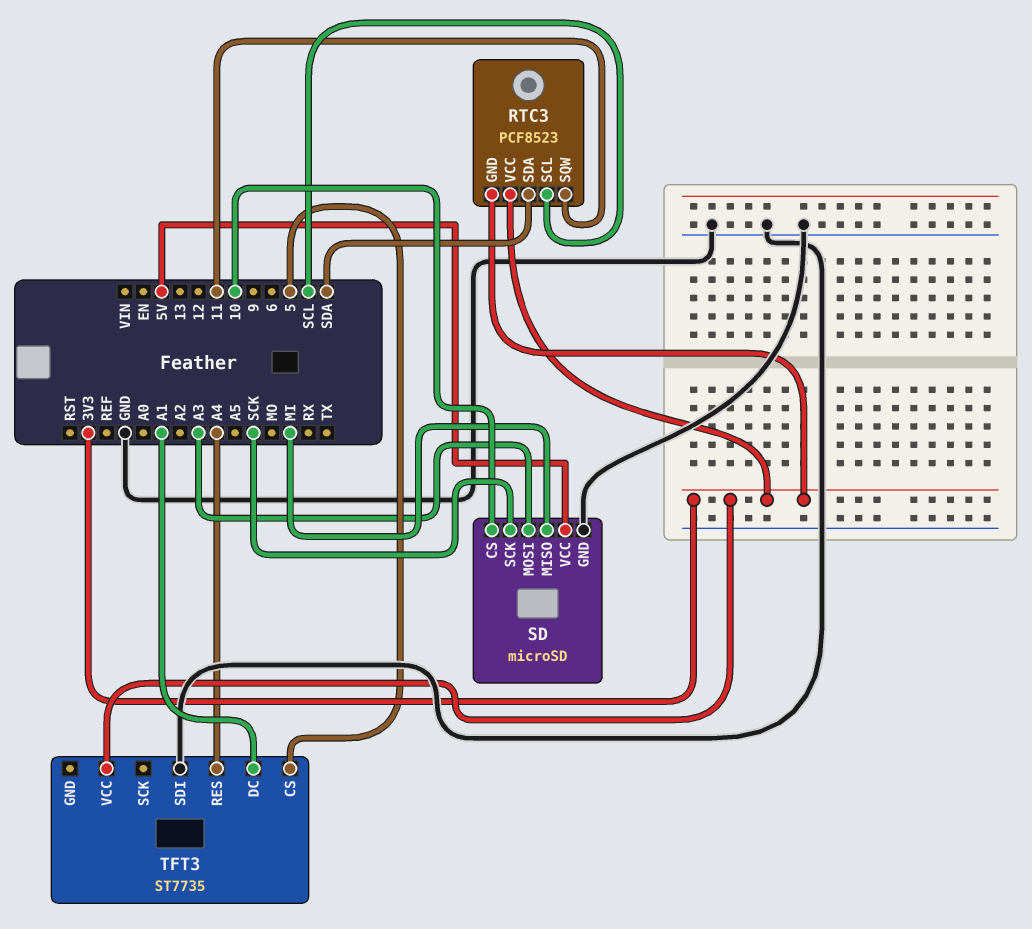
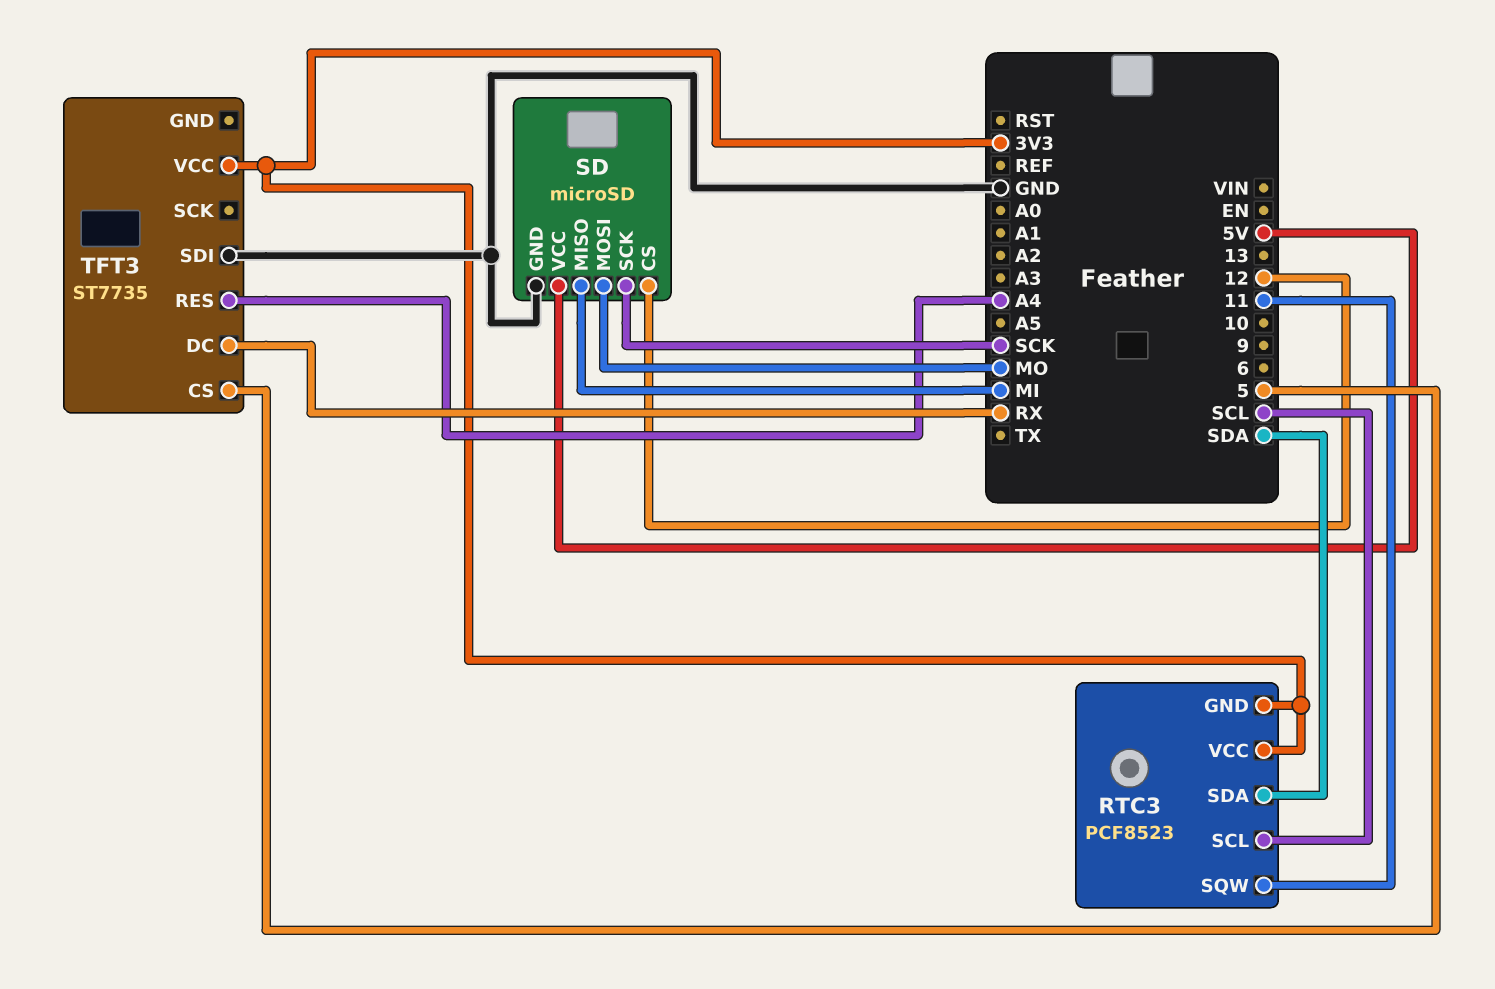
SD pin CS: 10 -> 12
SD pin MOSI: A3 -> MO
TFT3 pin DC: A1 -> RX

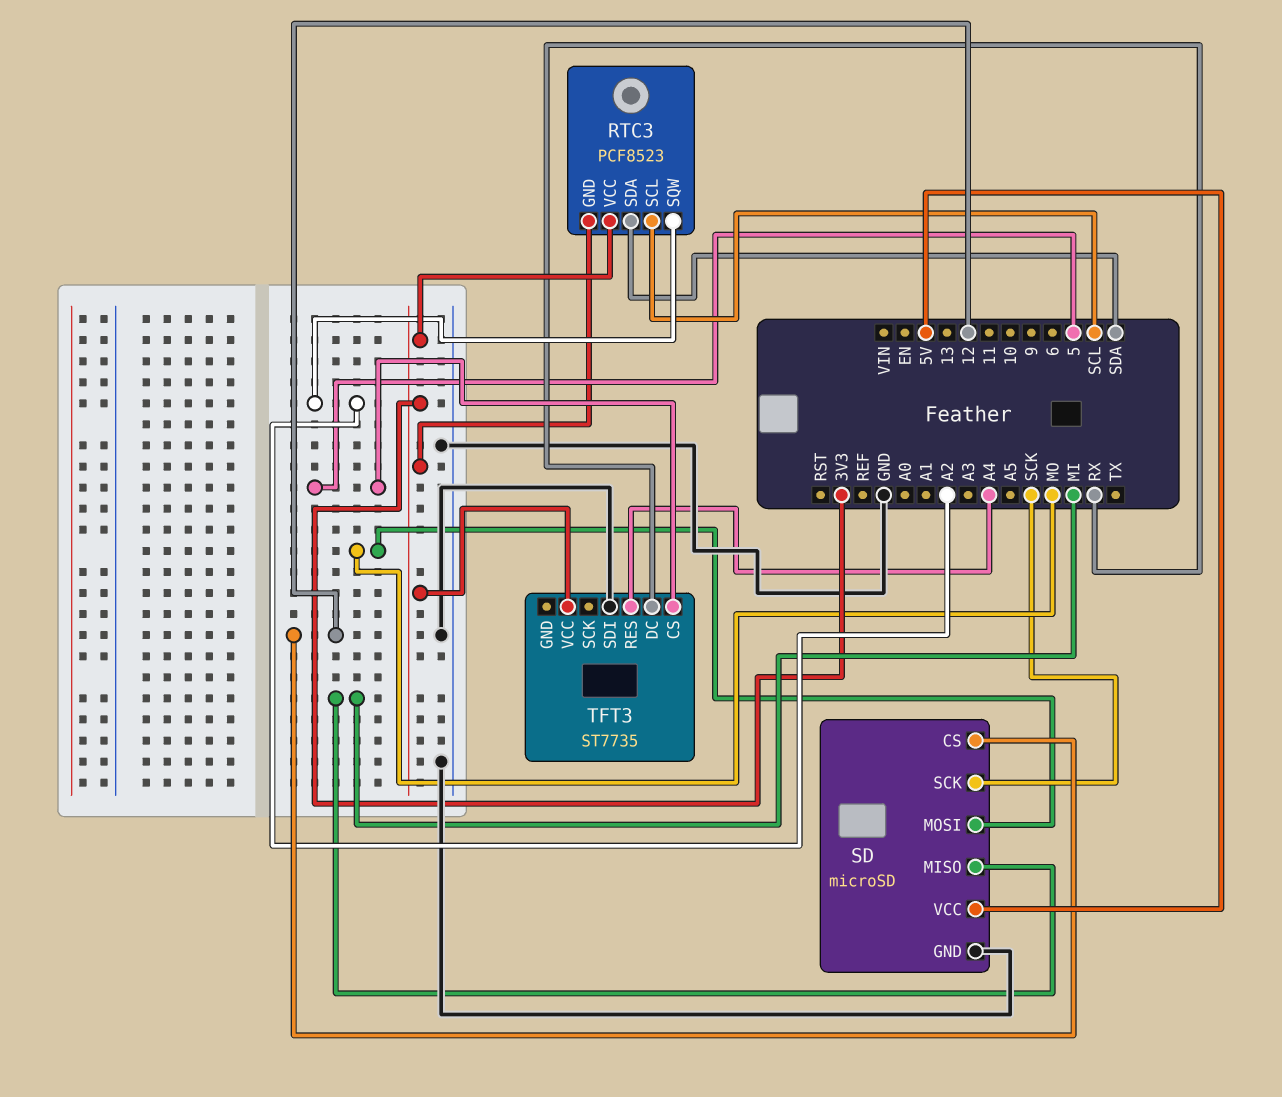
RTC3 pin SQW: 11 -> A2

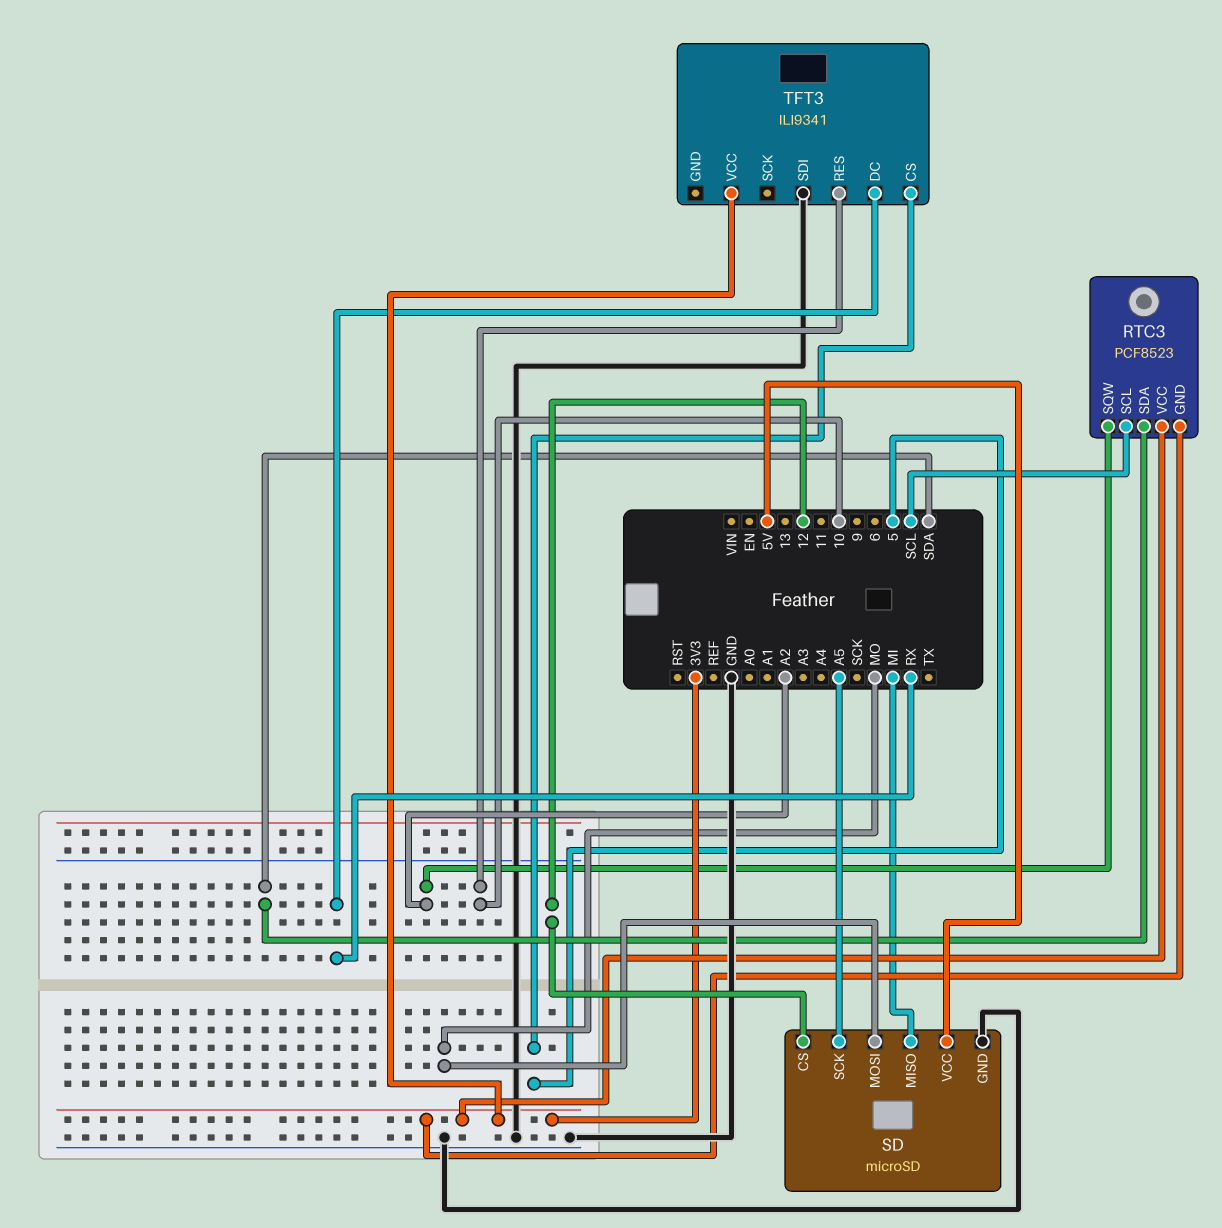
SD pin SCK: SCK -> A5
TFT3: ST7735 -> ILI9341
TFT3 pin RES: A4 -> 10

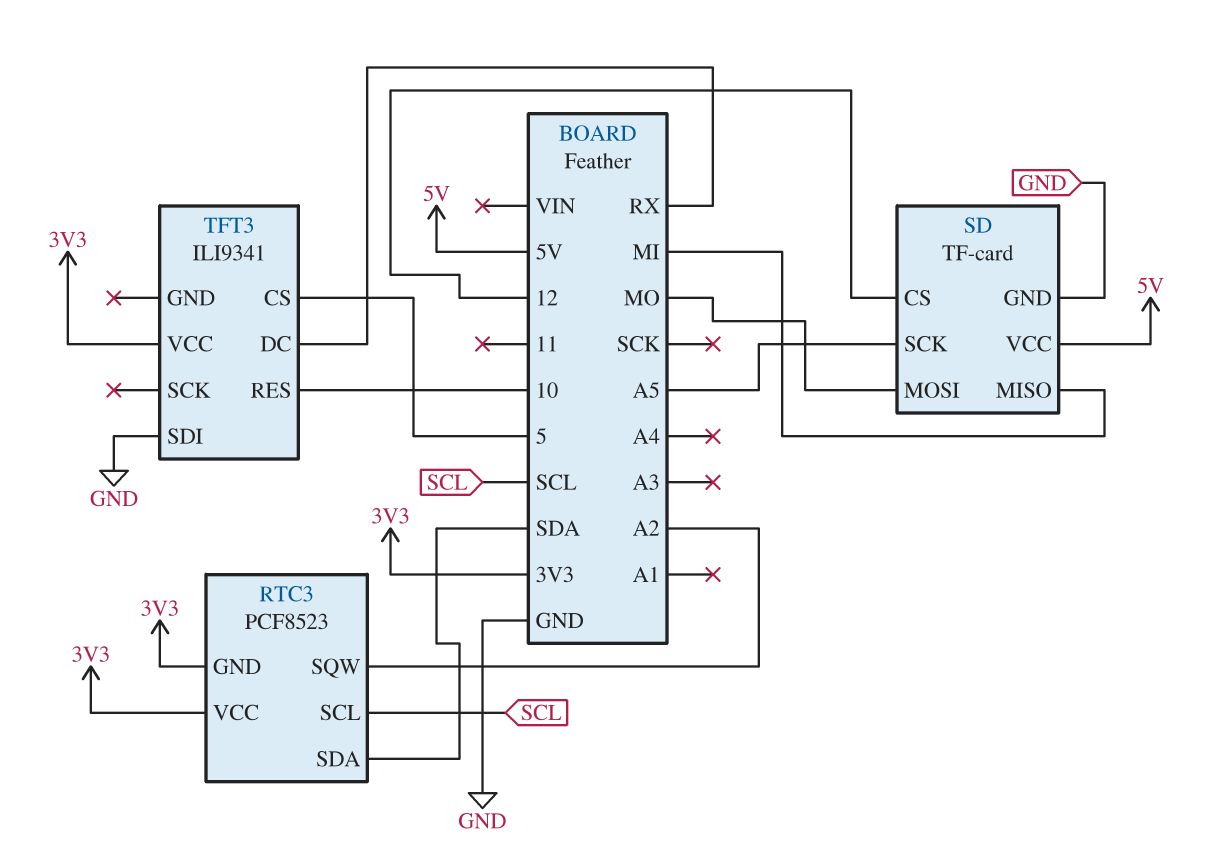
SD: microSD -> TF-card

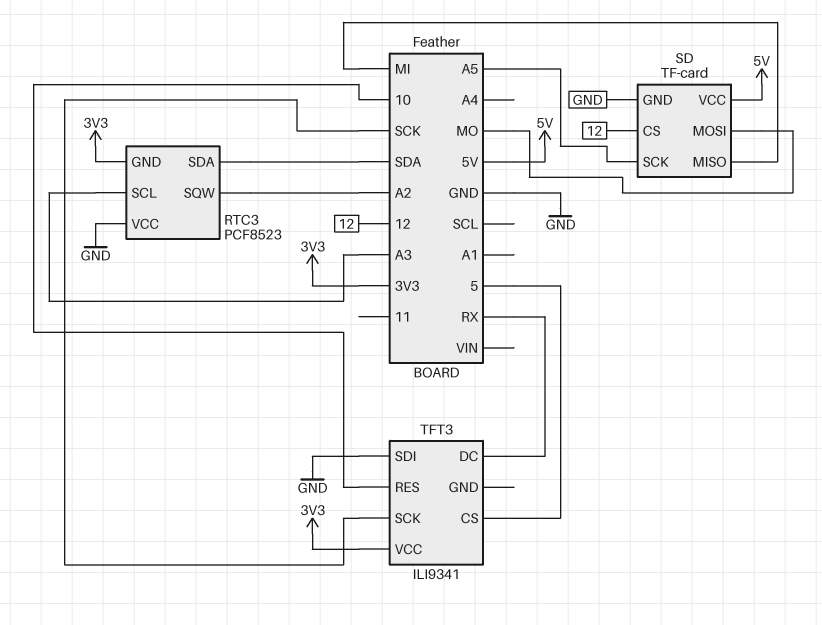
RTC3 pin SCL: SCL -> A3
RTC3 pin VCC: 3V3 -> GND
TFT3 pin SCK: none -> SCK

